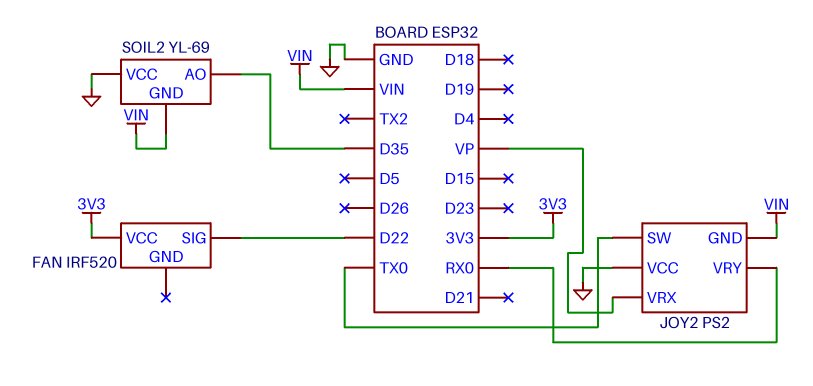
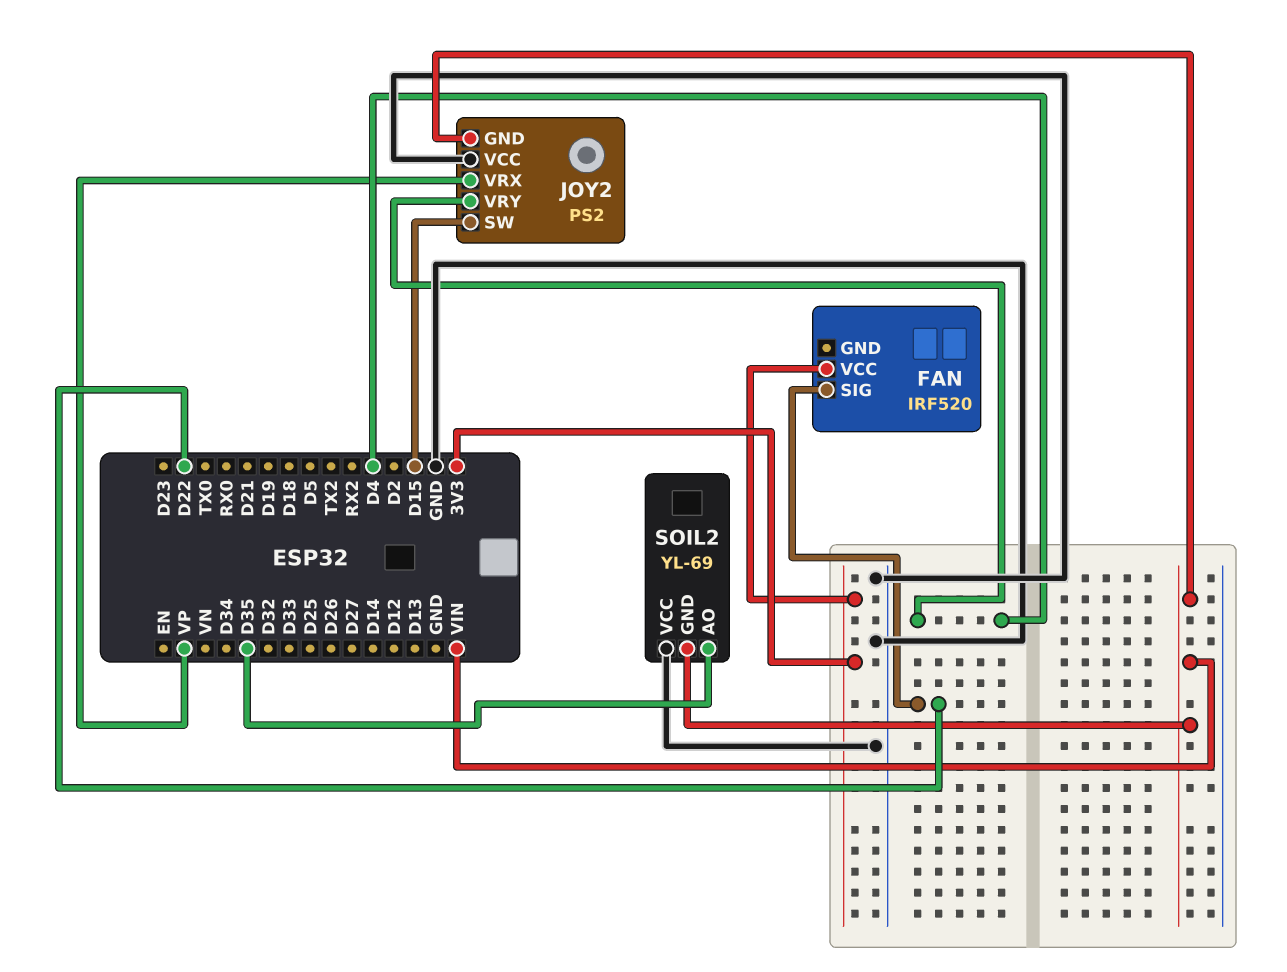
JOY2 pin SW: TX0 -> D15
JOY2 pin VRY: RX0 -> D4

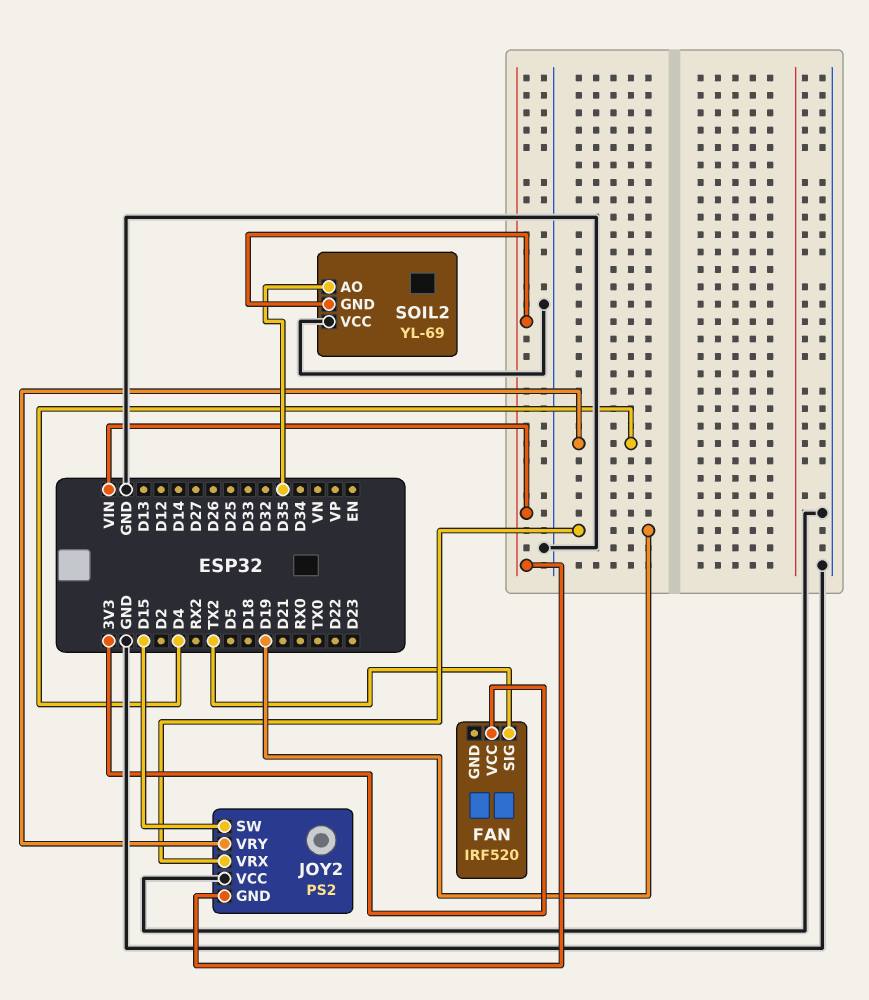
FAN pin SIG: D22 -> TX2
JOY2 pin VRX: VP -> D19

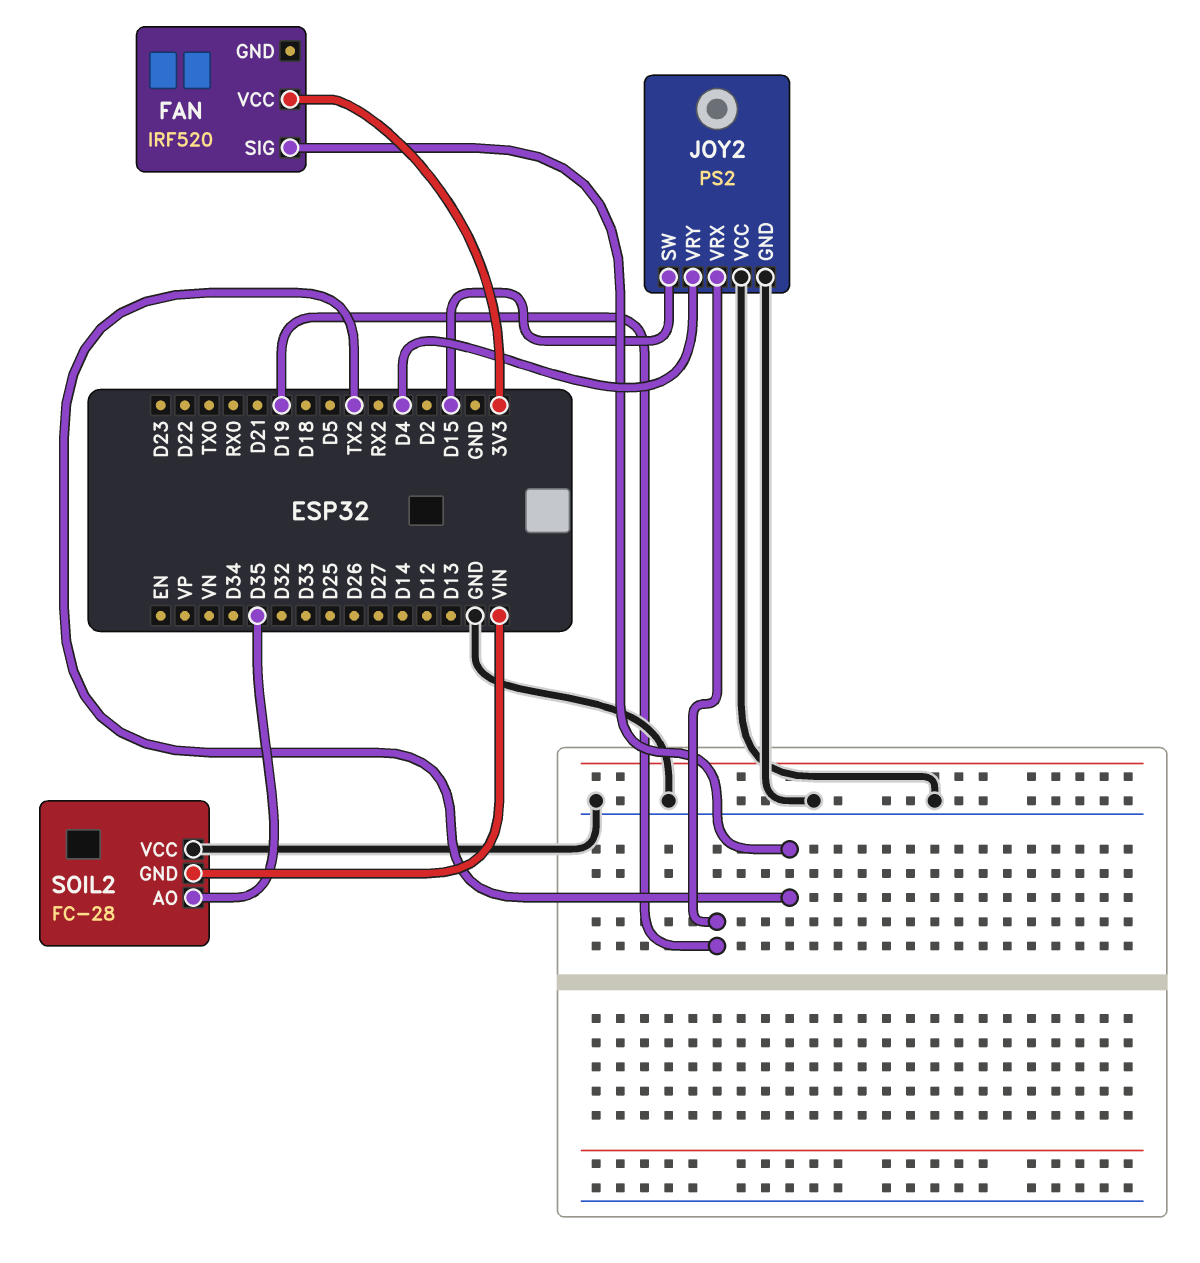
JOY2 pin GND: VIN -> GND
SOIL2: YL-69 -> FC-28

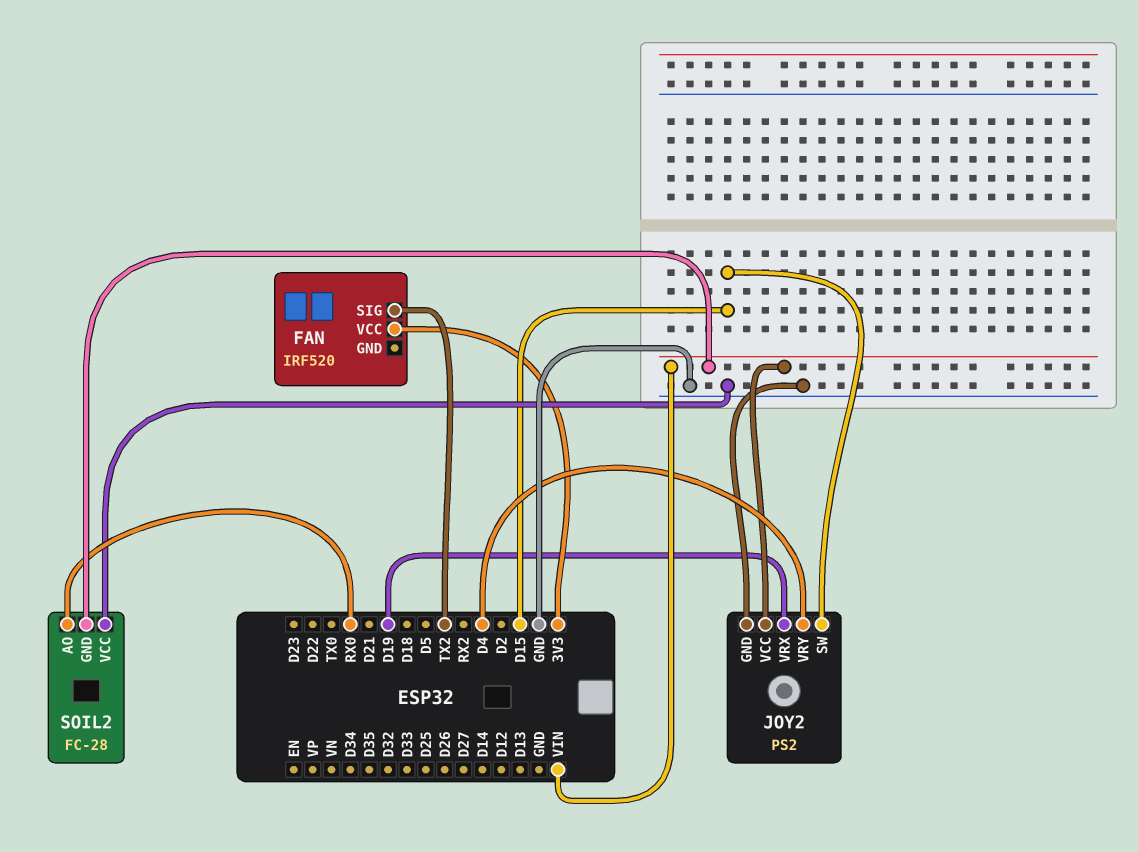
JOY2 pin VCC: GND -> VIN
SOIL2 pin AO: D35 -> RX0

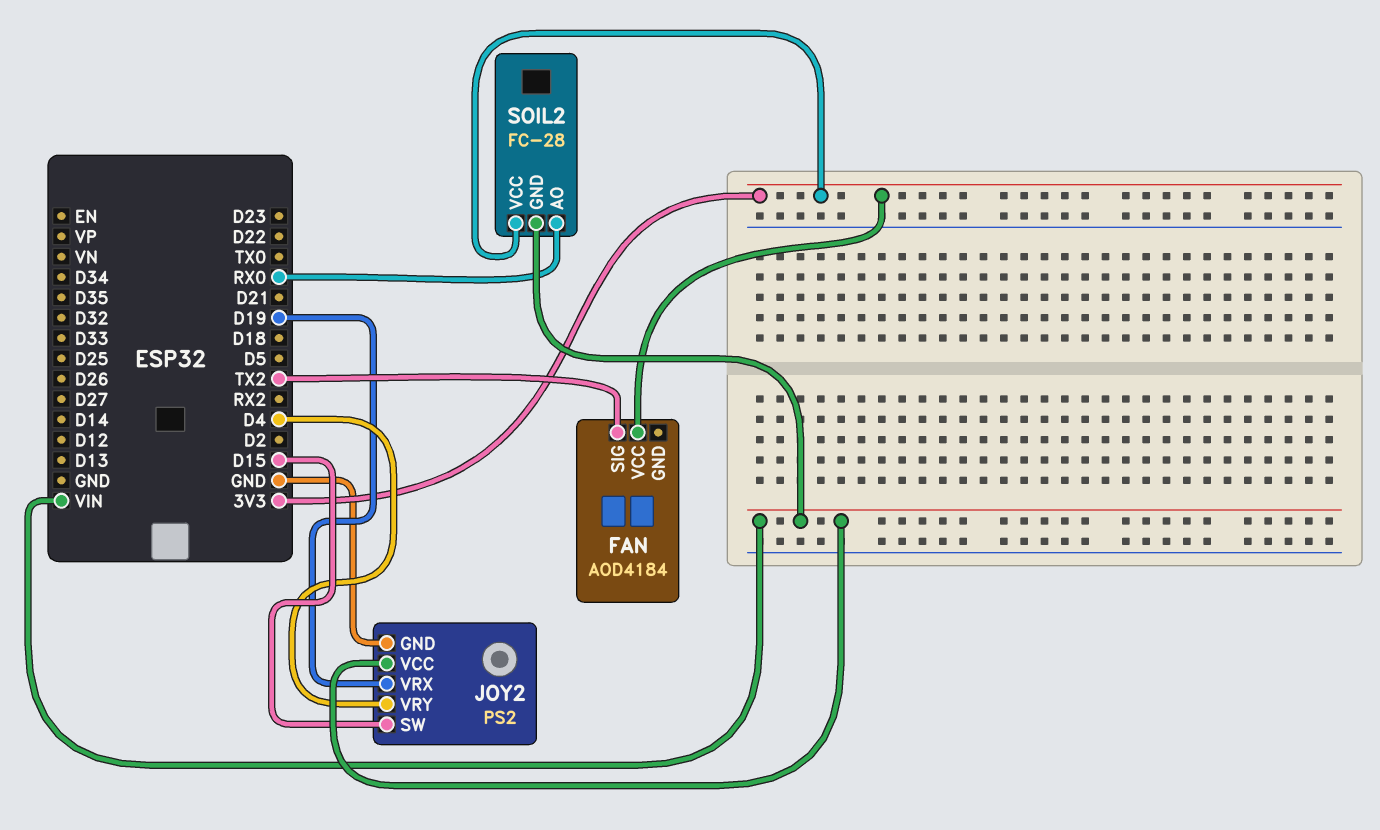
FAN: IRF520 -> AOD4184
SOIL2 pin VCC: GND -> 3V3

